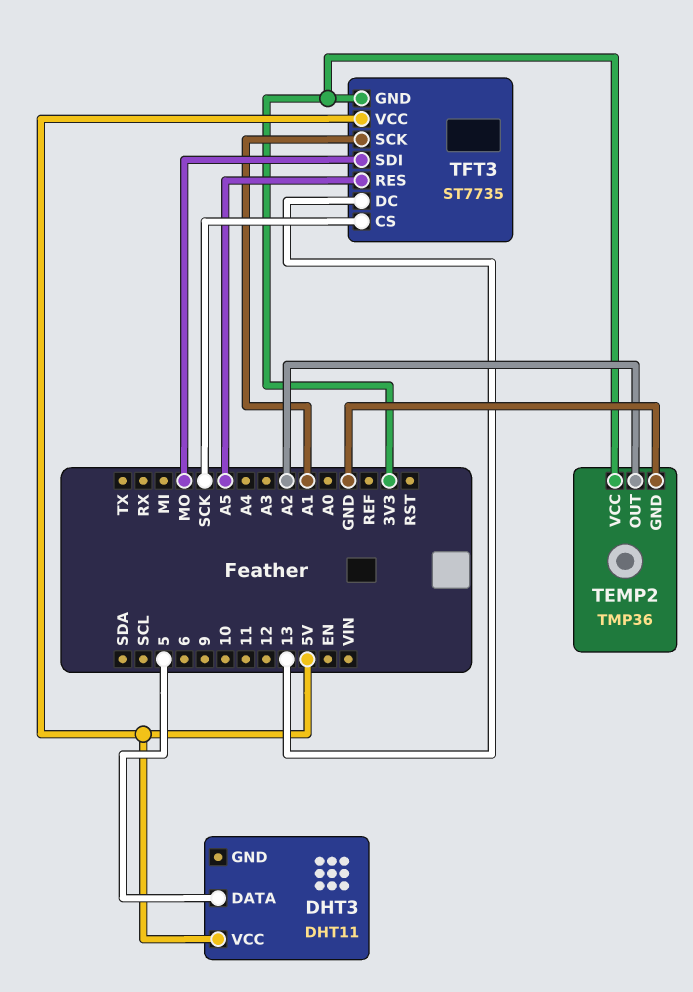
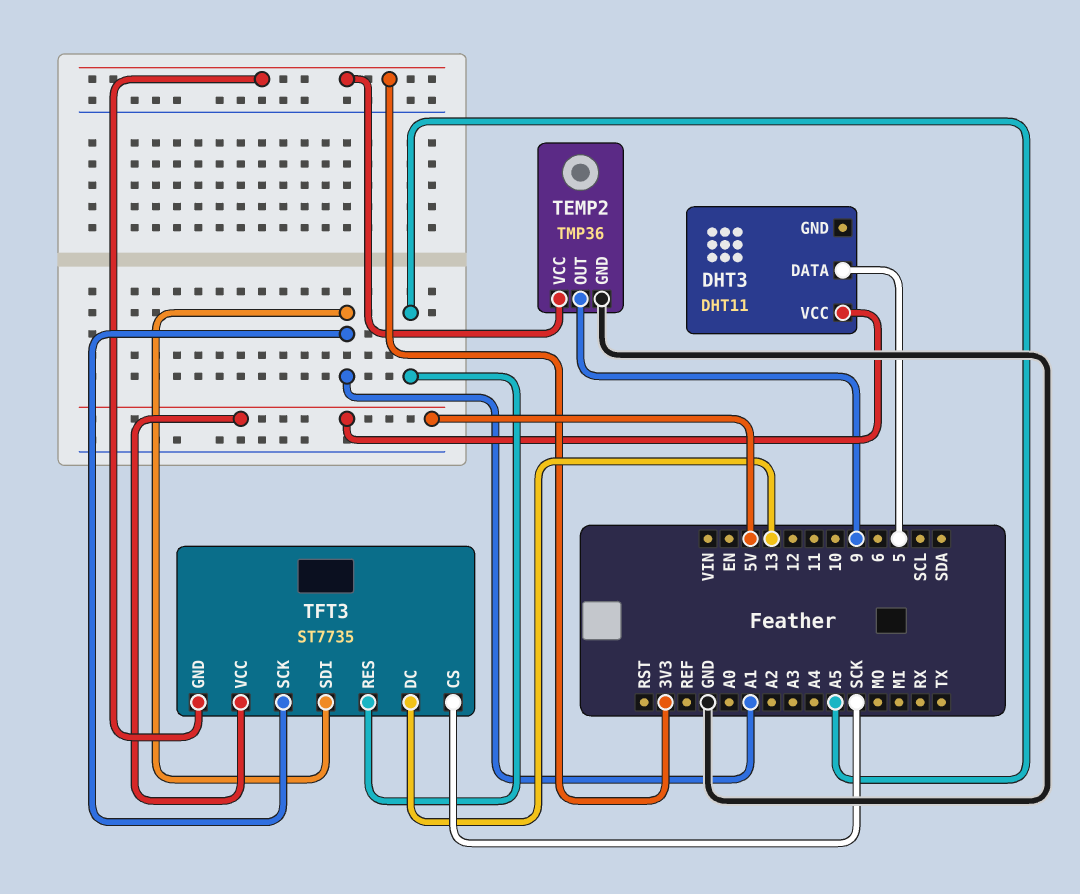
TEMP2 pin OUT: A2 -> 9
TFT3 pin SDI: MO -> A1

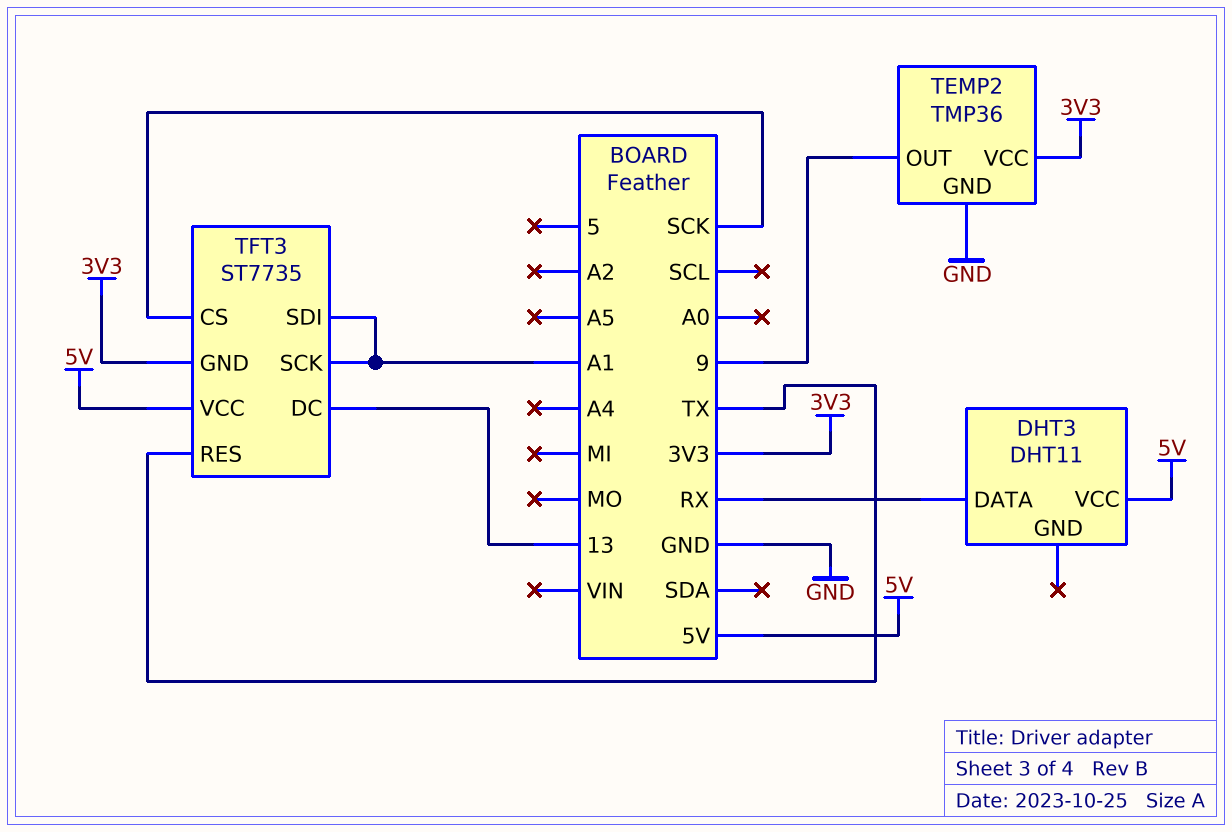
DHT3 pin DATA: 5 -> RX
TFT3 pin RES: A5 -> TX

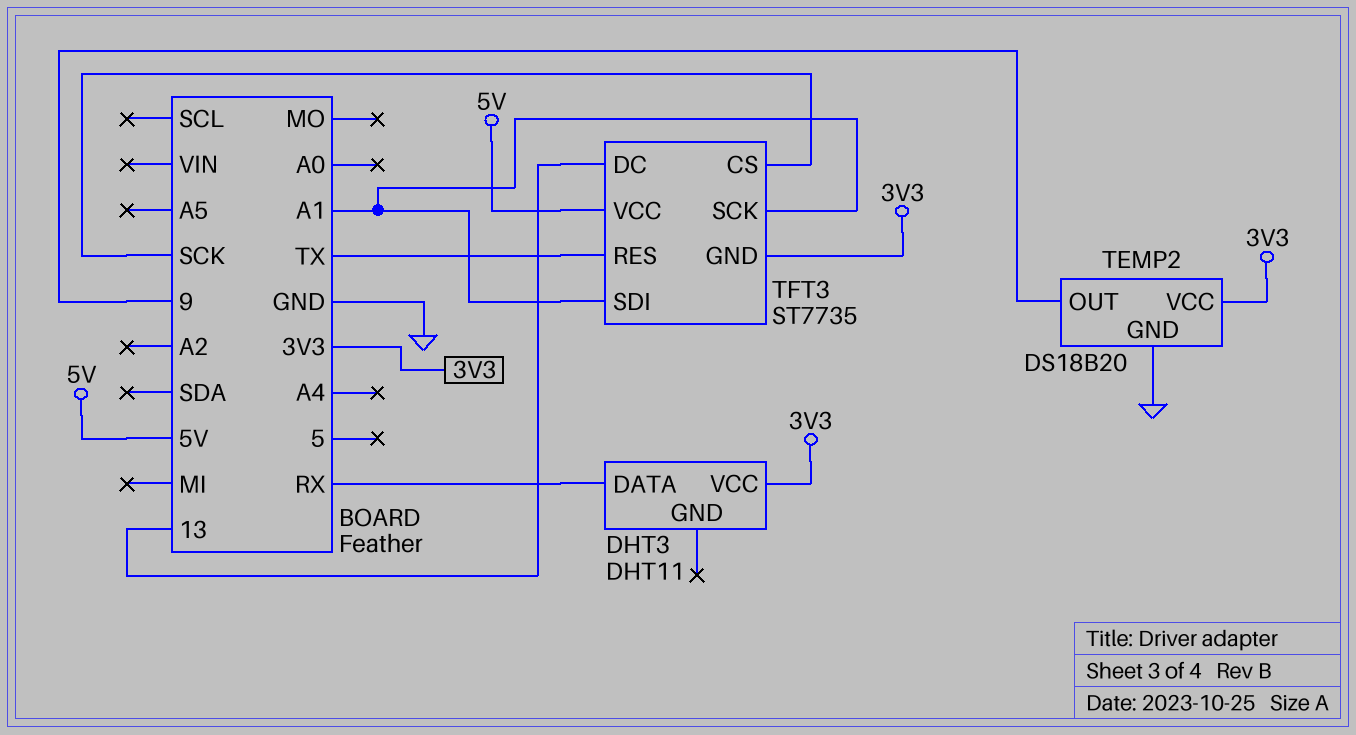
DHT3 pin VCC: 5V -> 3V3
TEMP2: TMP36 -> DS18B20

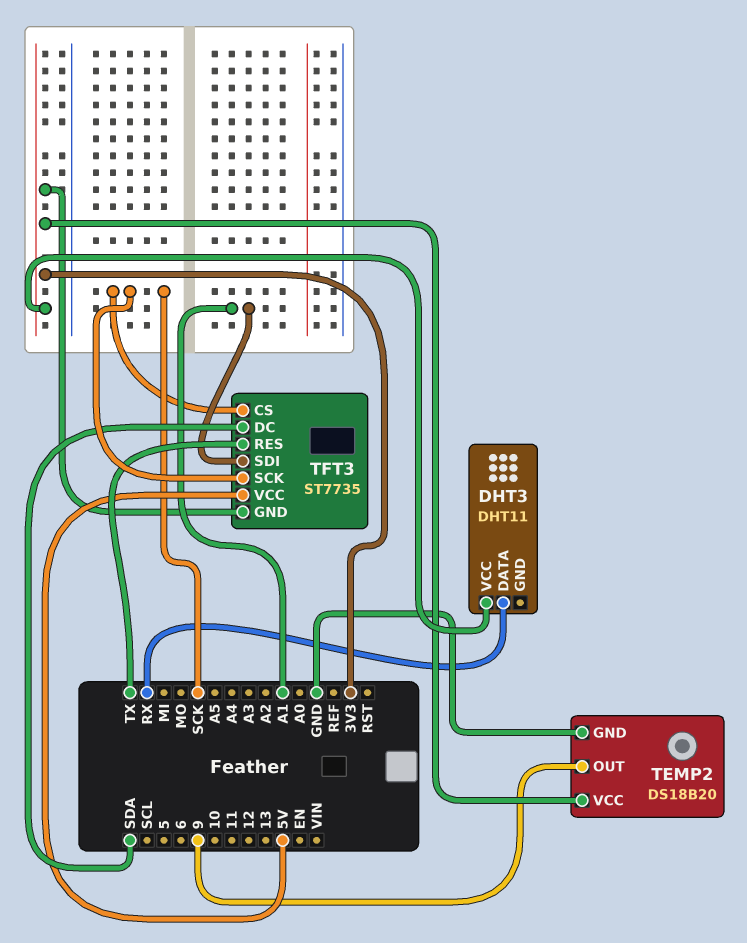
TFT3 pin DC: 13 -> SDA
TFT3 pin SCK: A1 -> SCK

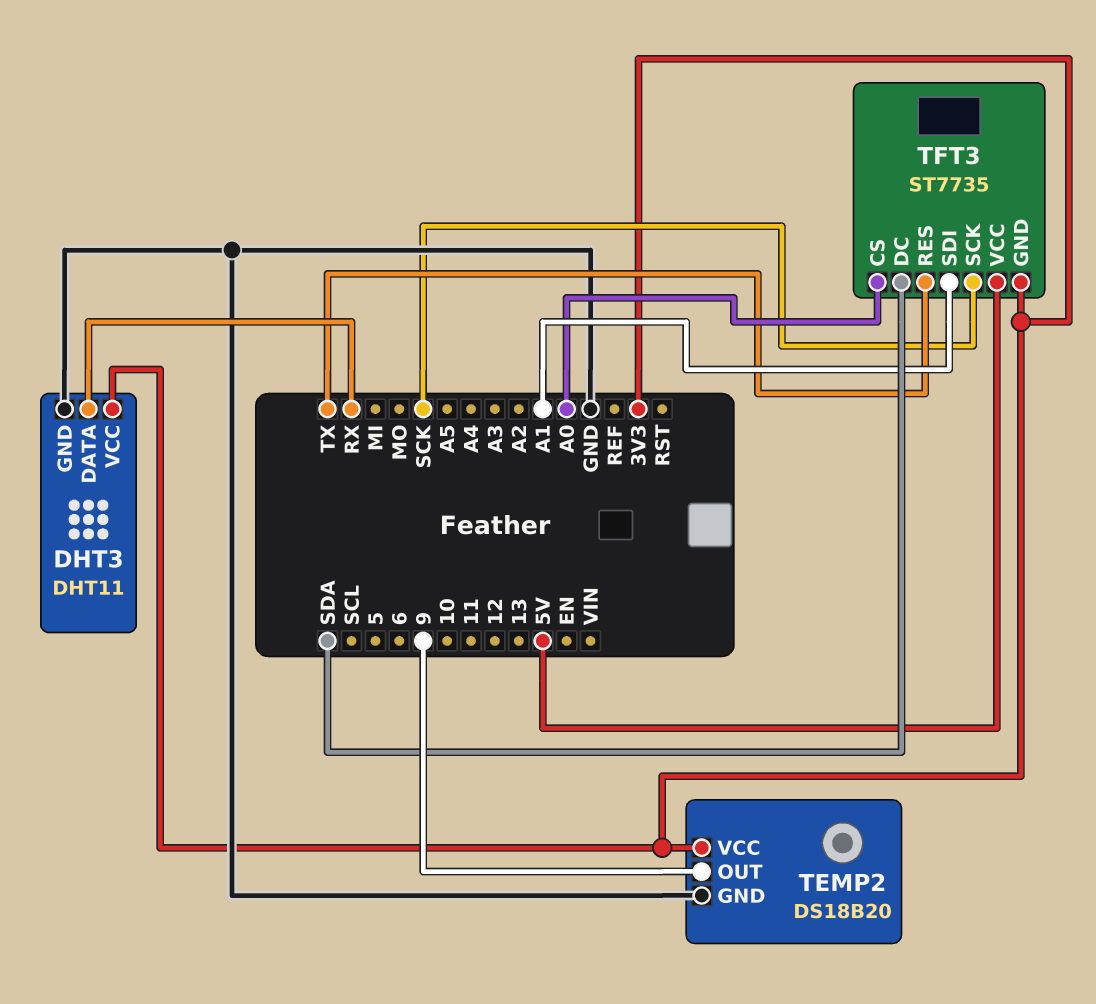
DHT3 pin GND: none -> GND
TFT3 pin CS: SCK -> A0

